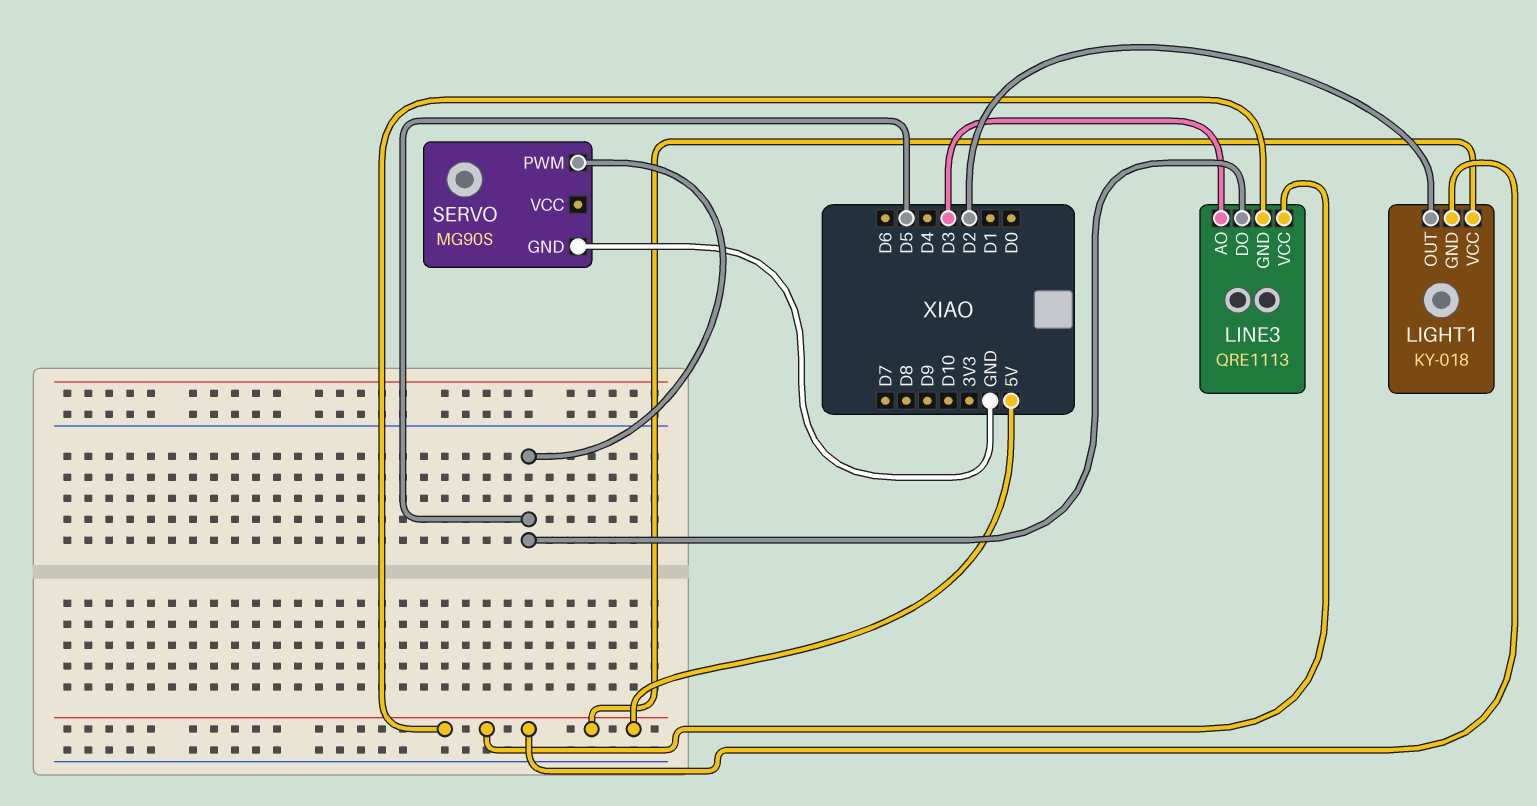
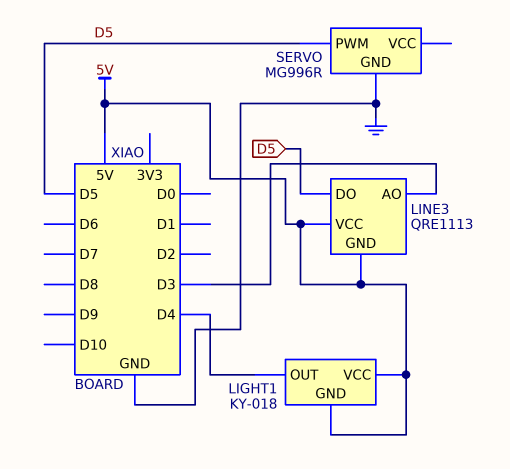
LIGHT1 pin OUT: D2 -> D4
SERVO: MG90S -> MG996R

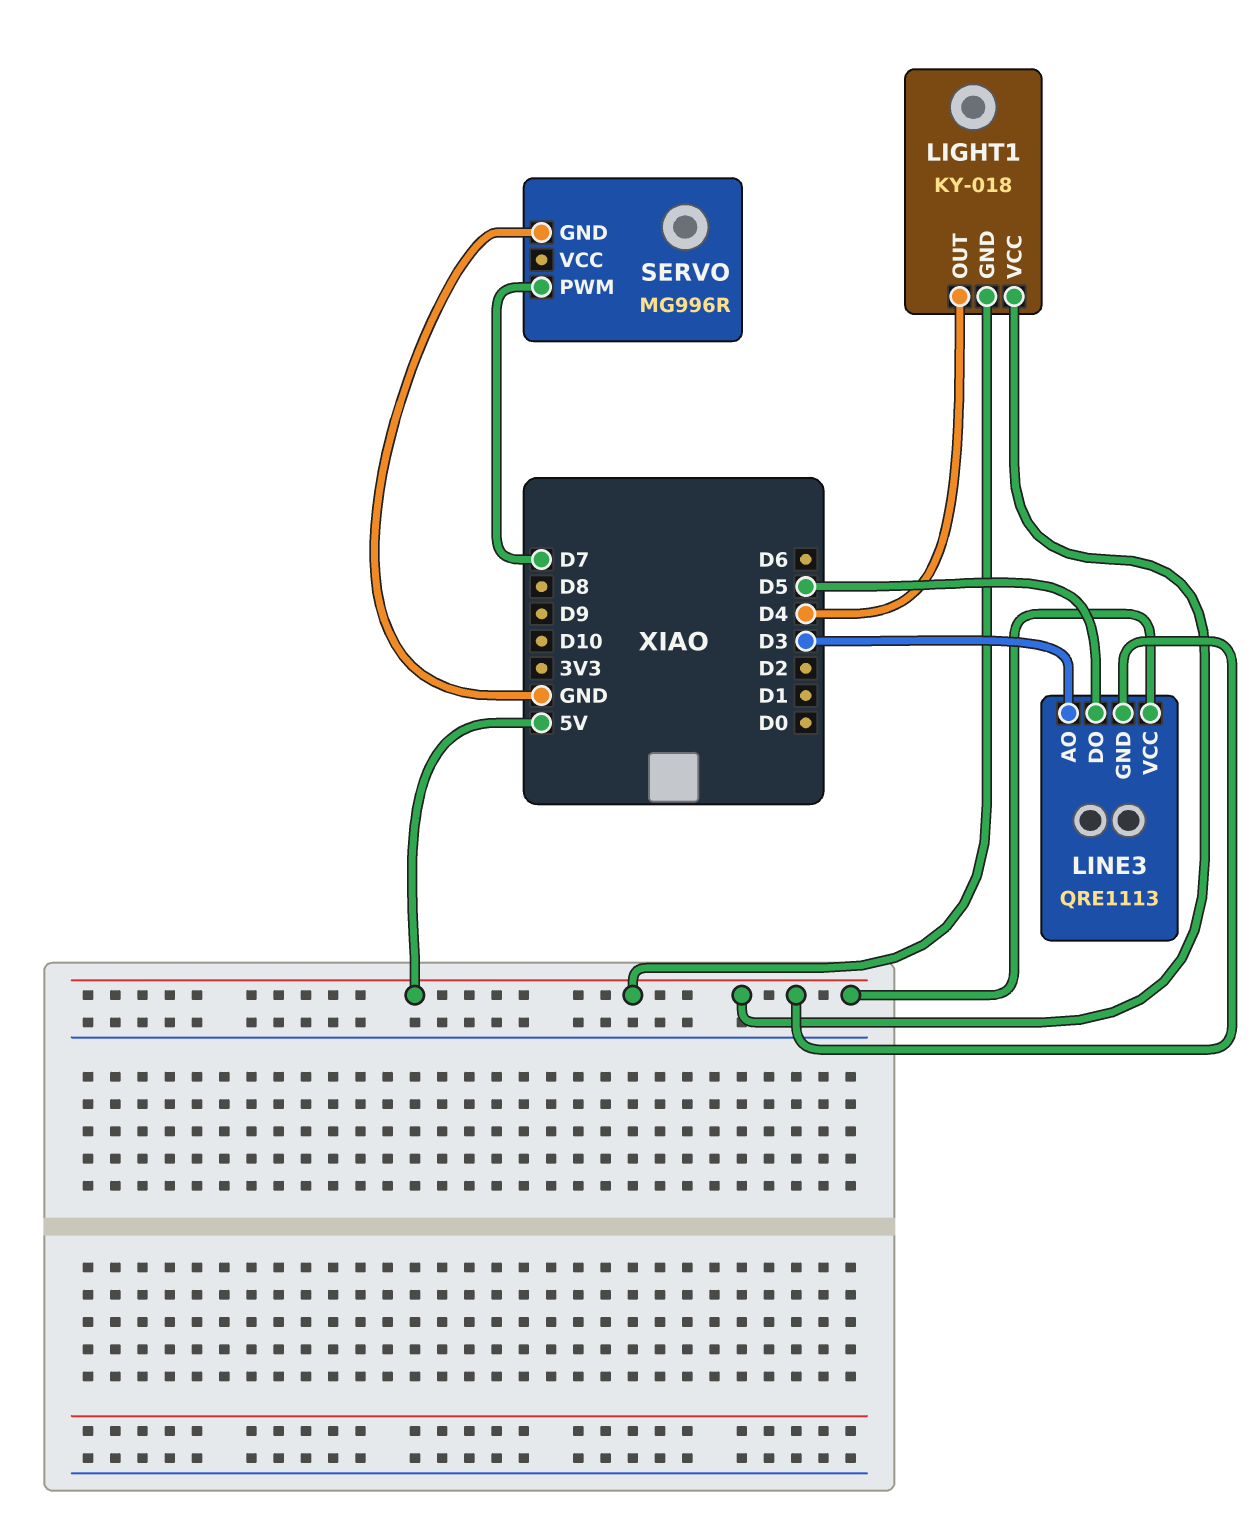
SERVO pin PWM: D5 -> D7

